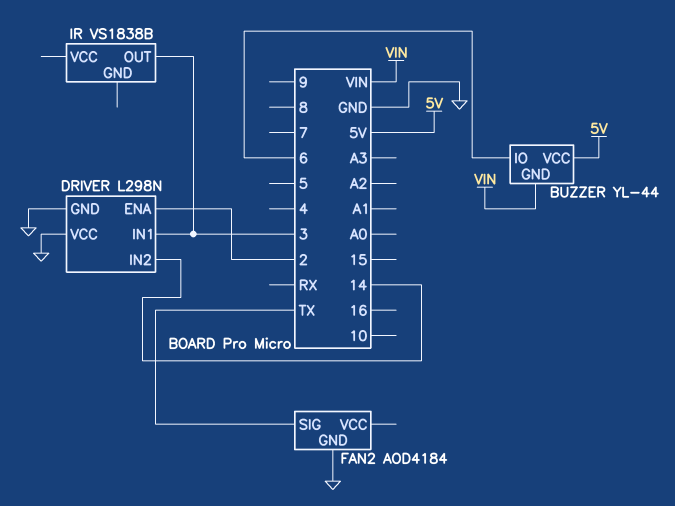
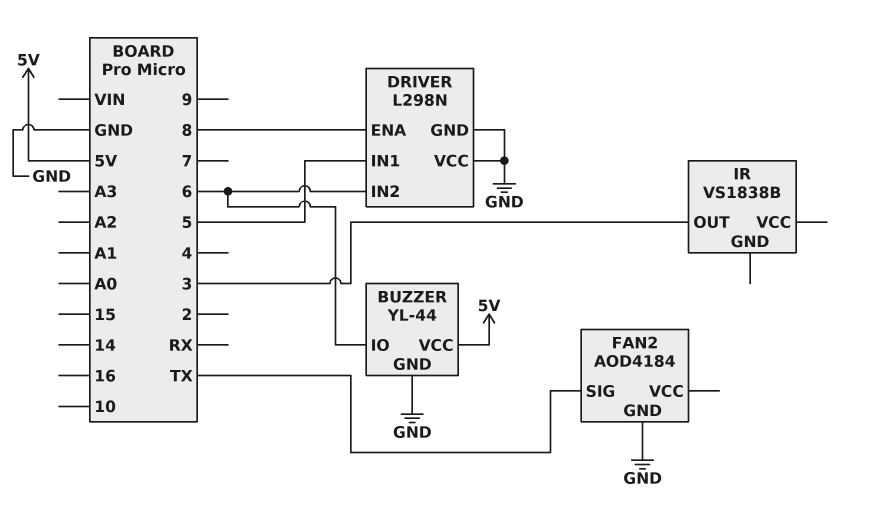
BUZZER pin GND: VIN -> GND
DRIVER pin ENA: 2 -> 8
DRIVER pin IN1: 3 -> 5
DRIVER pin IN2: 14 -> 6

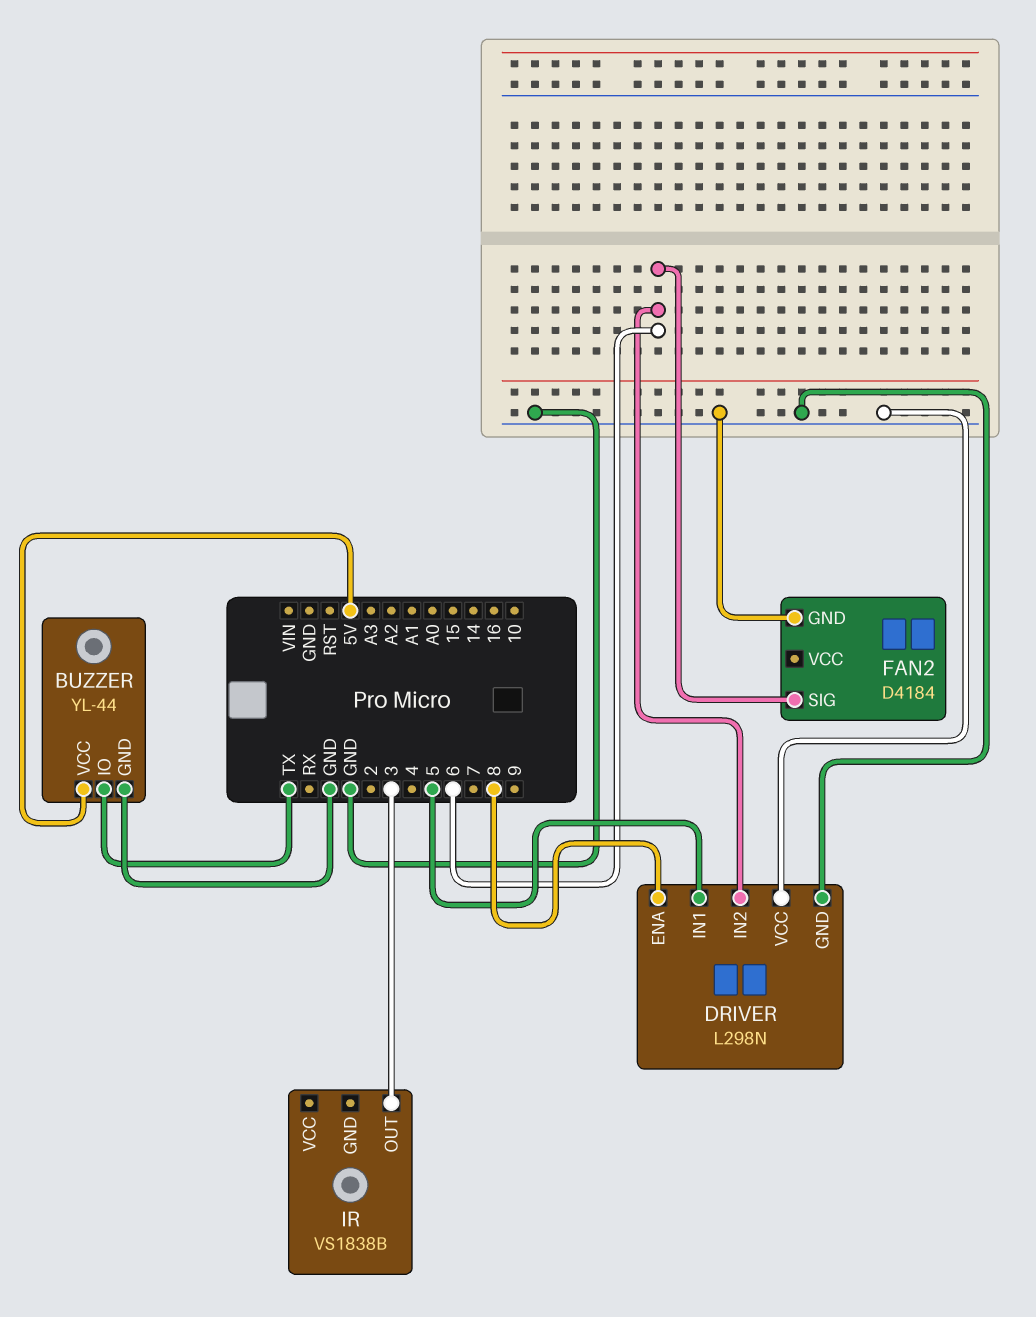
BUZZER pin IO: 6 -> TX
FAN2: AOD4184 -> D4184
FAN2 pin SIG: TX -> 6

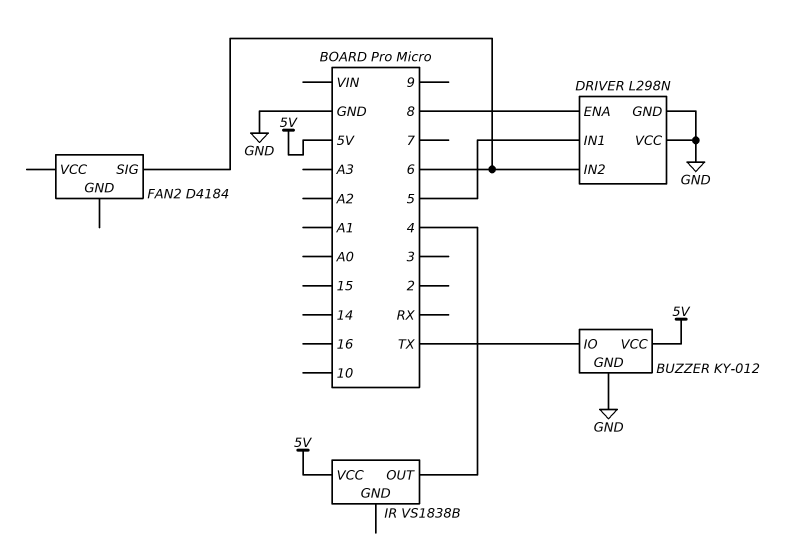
BUZZER: YL-44 -> KY-012
FAN2 pin GND: GND -> none
IR pin OUT: 3 -> 4
IR pin VCC: none -> 5V

